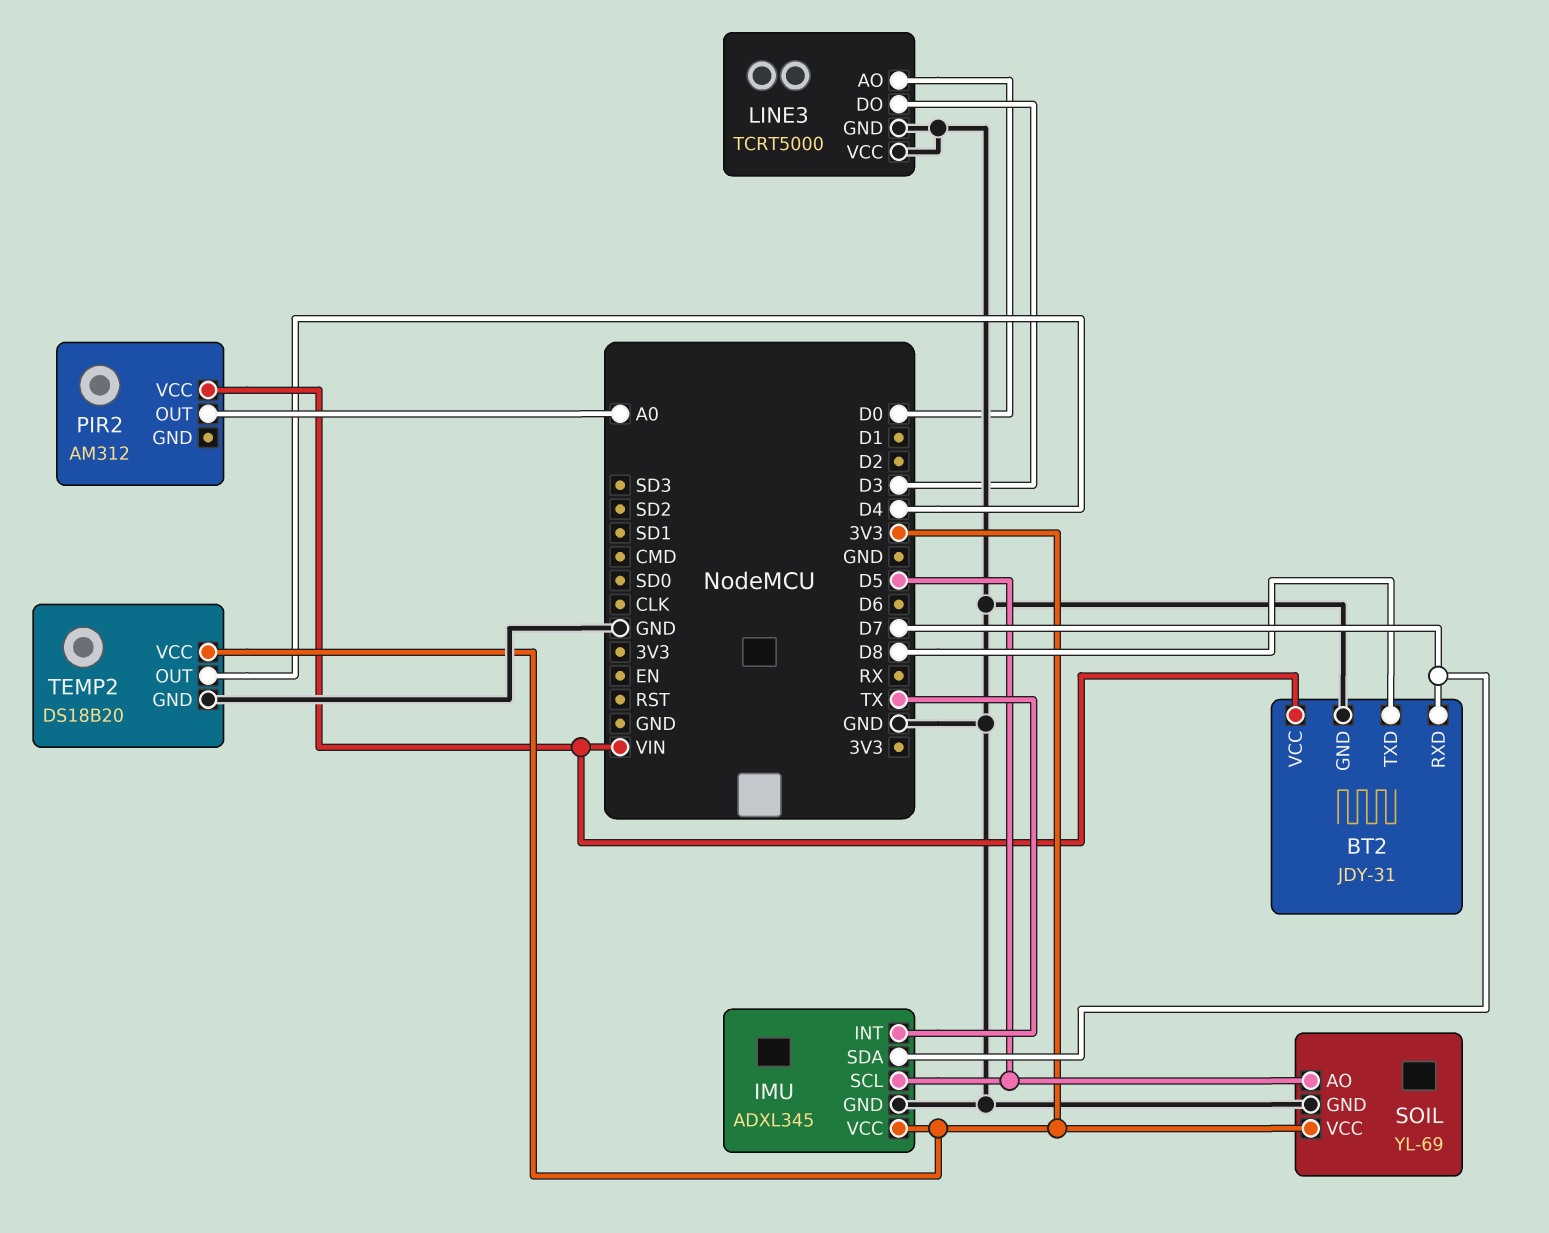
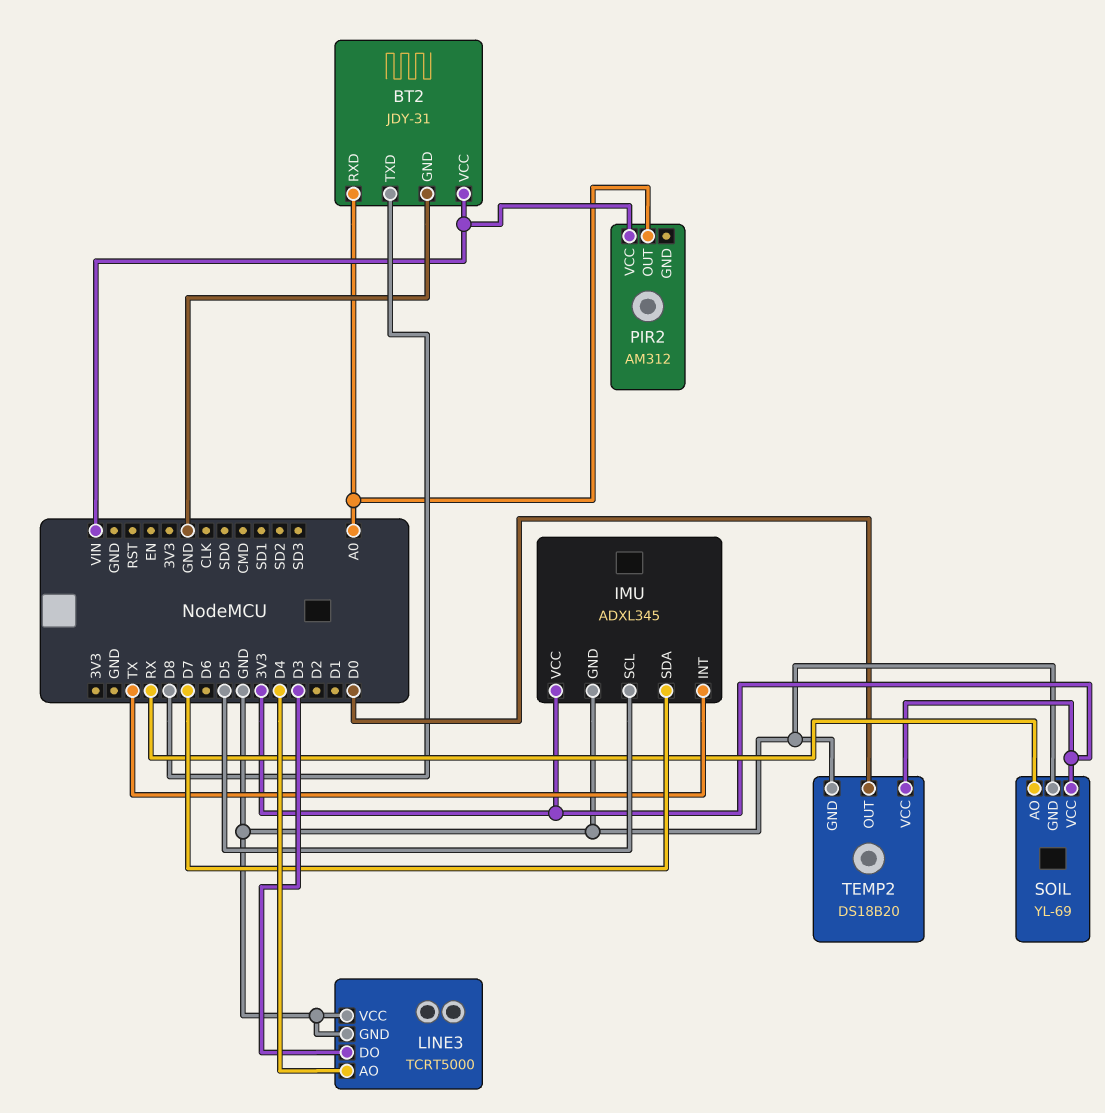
BT2 pin RXD: D7 -> A0
LINE3 pin AO: D0 -> D4
SOIL pin AO: D5 -> RX
TEMP2 pin OUT: D4 -> D0

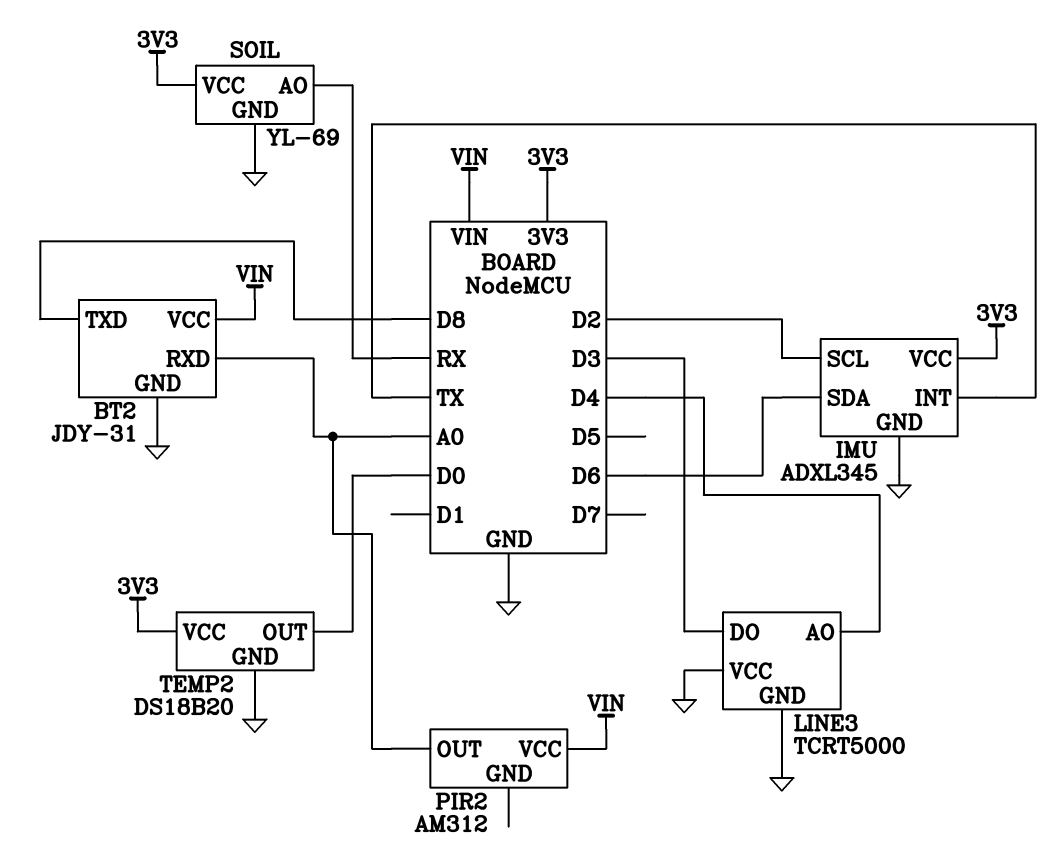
IMU pin SCL: D5 -> D2
IMU pin SDA: D7 -> D6

